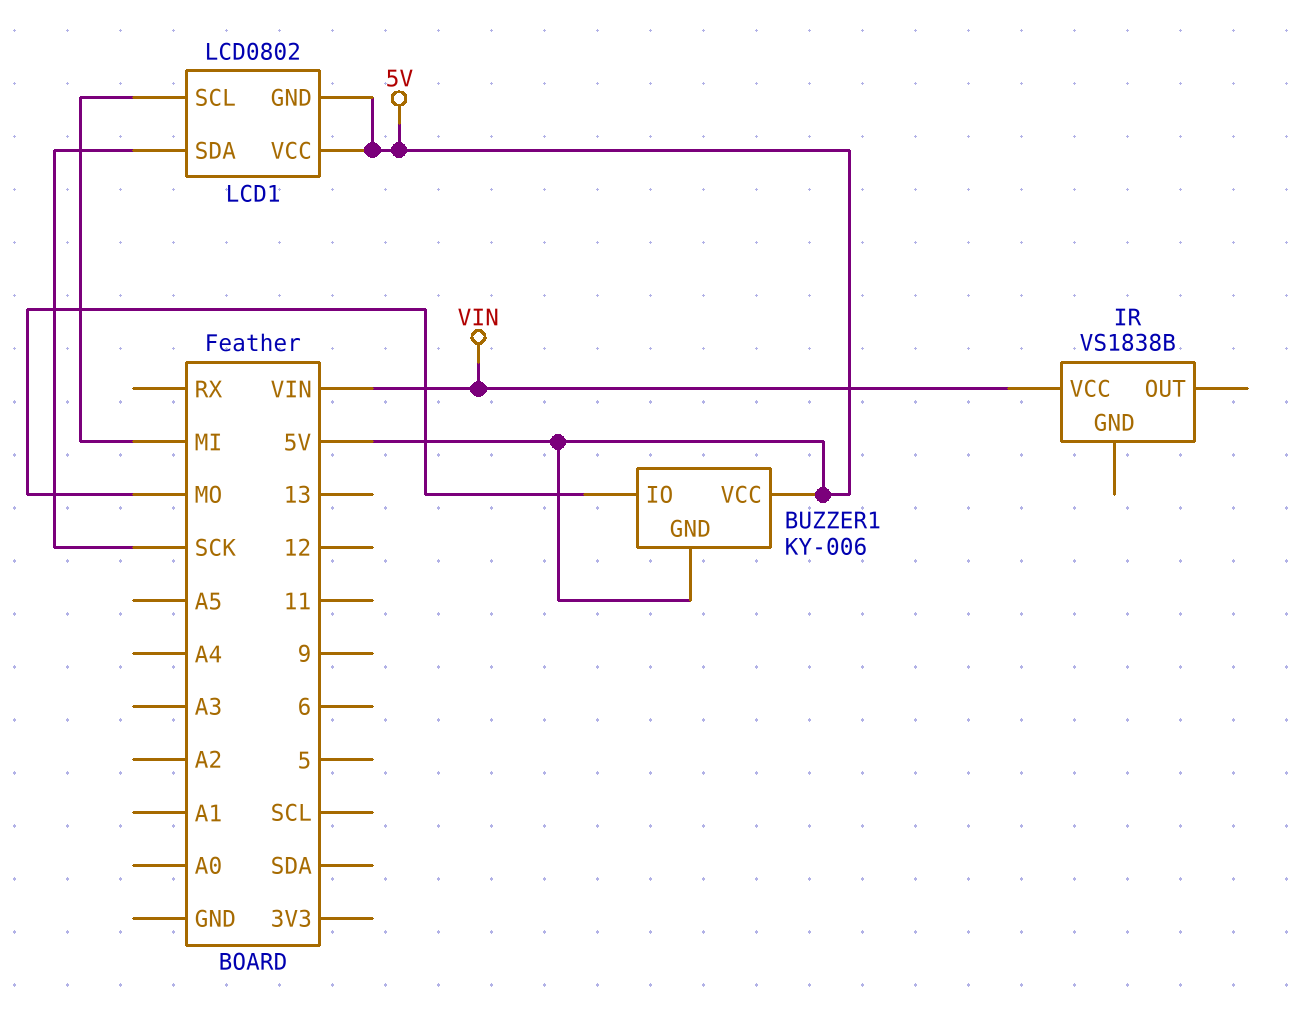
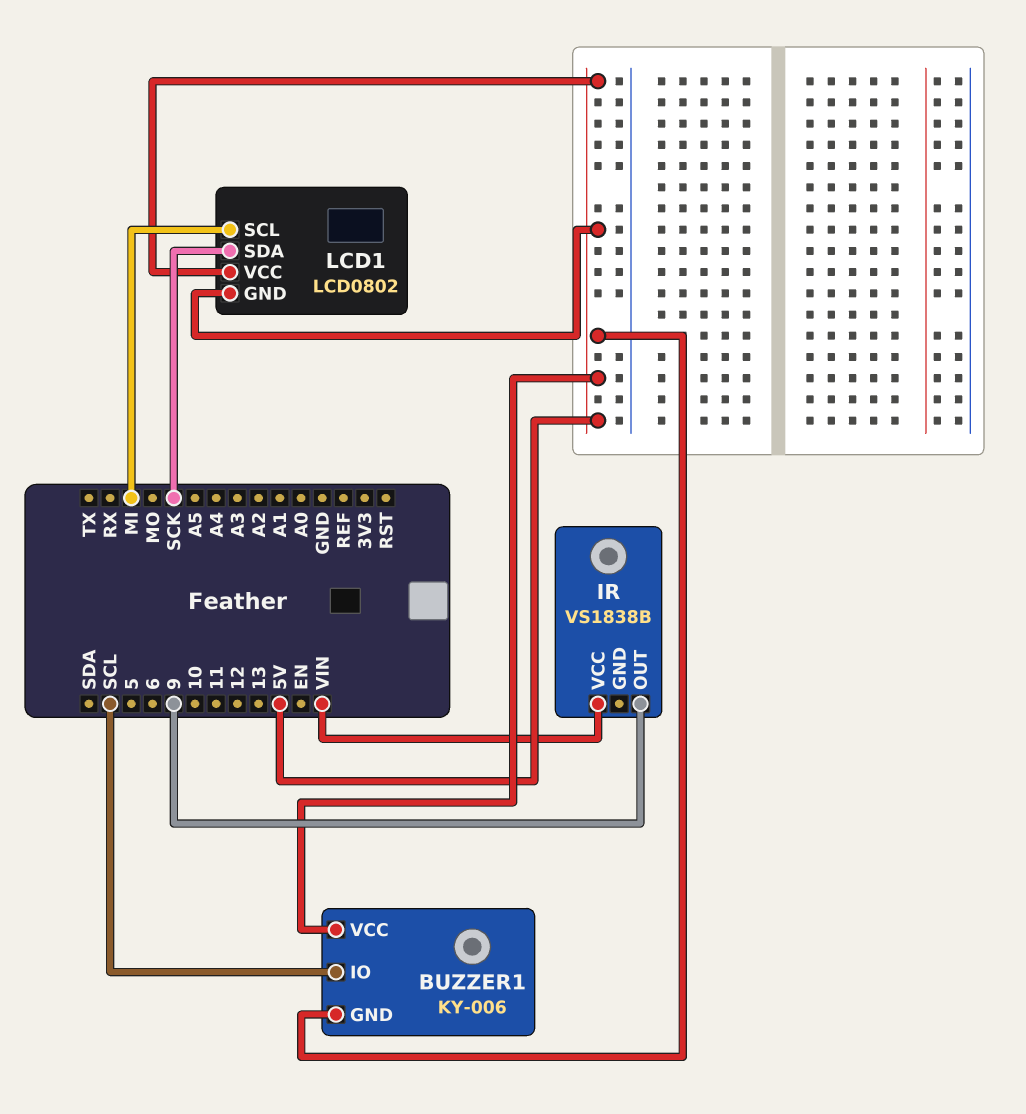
BUZZER1 pin IO: MO -> SCL
IR pin OUT: none -> 9

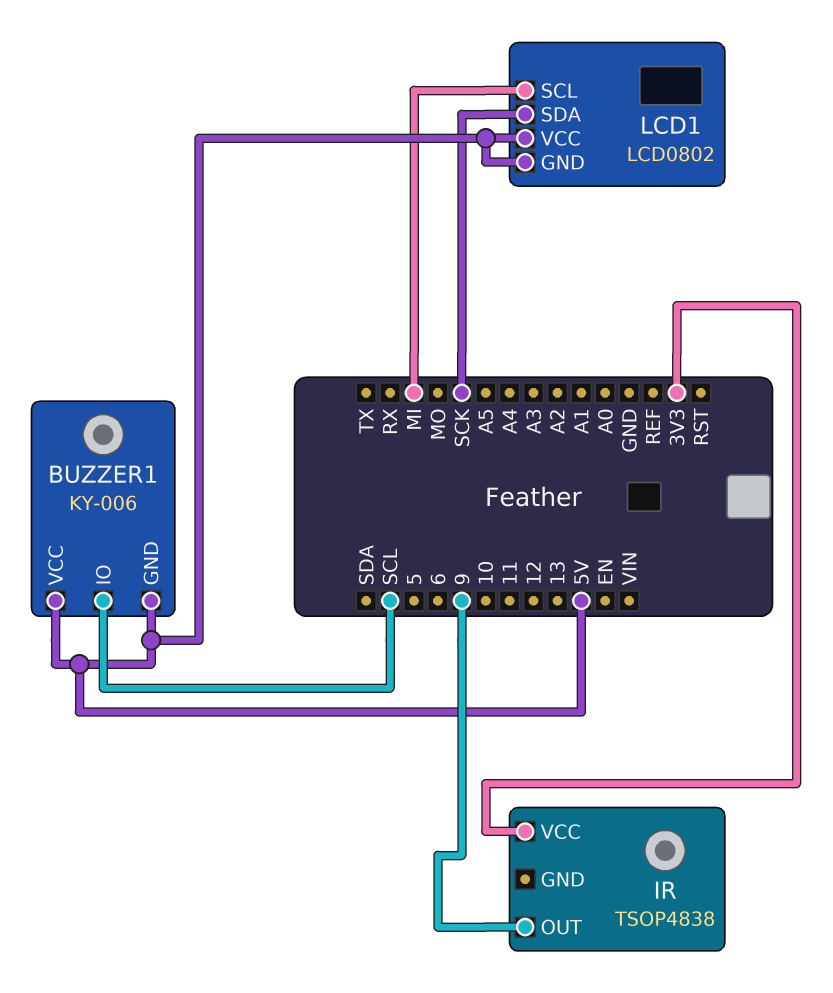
IR: VS1838B -> TSOP4838
IR pin VCC: VIN -> 3V3

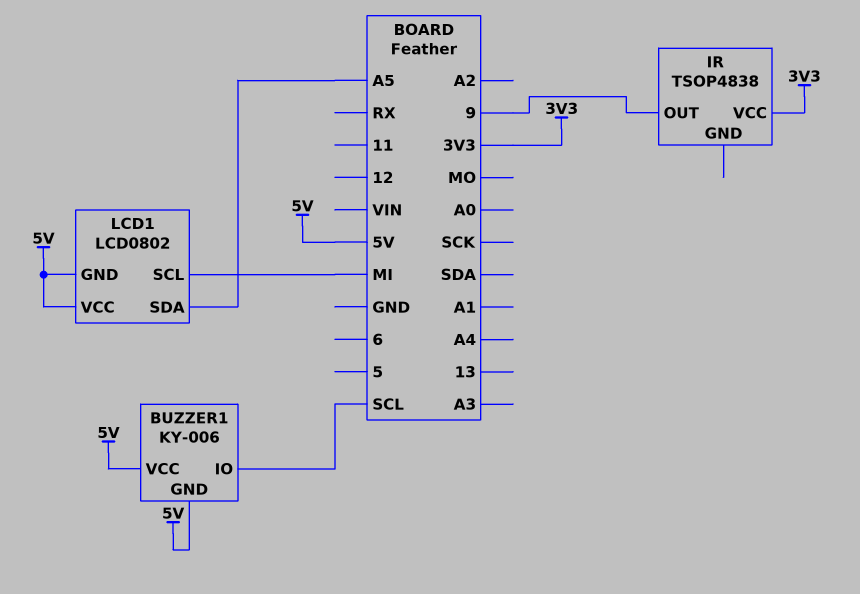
LCD1 pin SDA: SCK -> A5

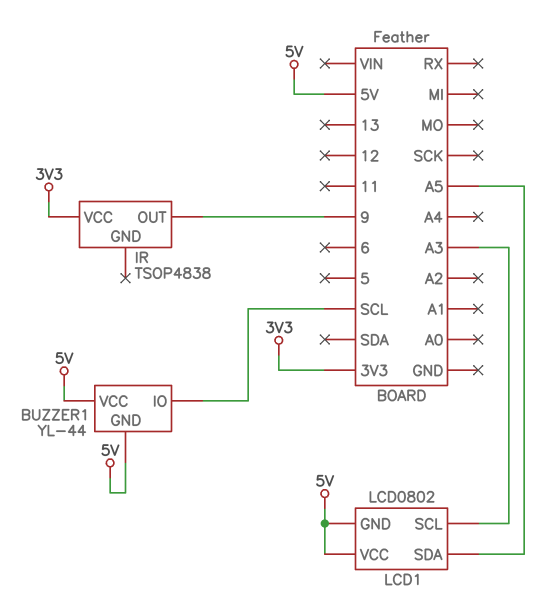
BUZZER1: KY-006 -> YL-44
LCD1 pin SCL: MI -> A3

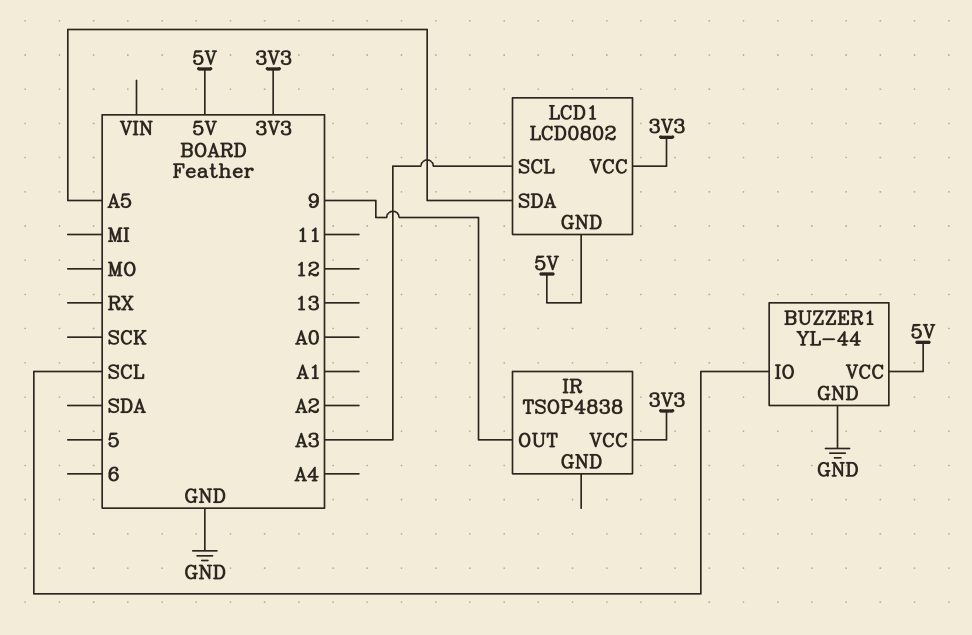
BUZZER1 pin GND: 5V -> GND
LCD1 pin VCC: 5V -> 3V3

